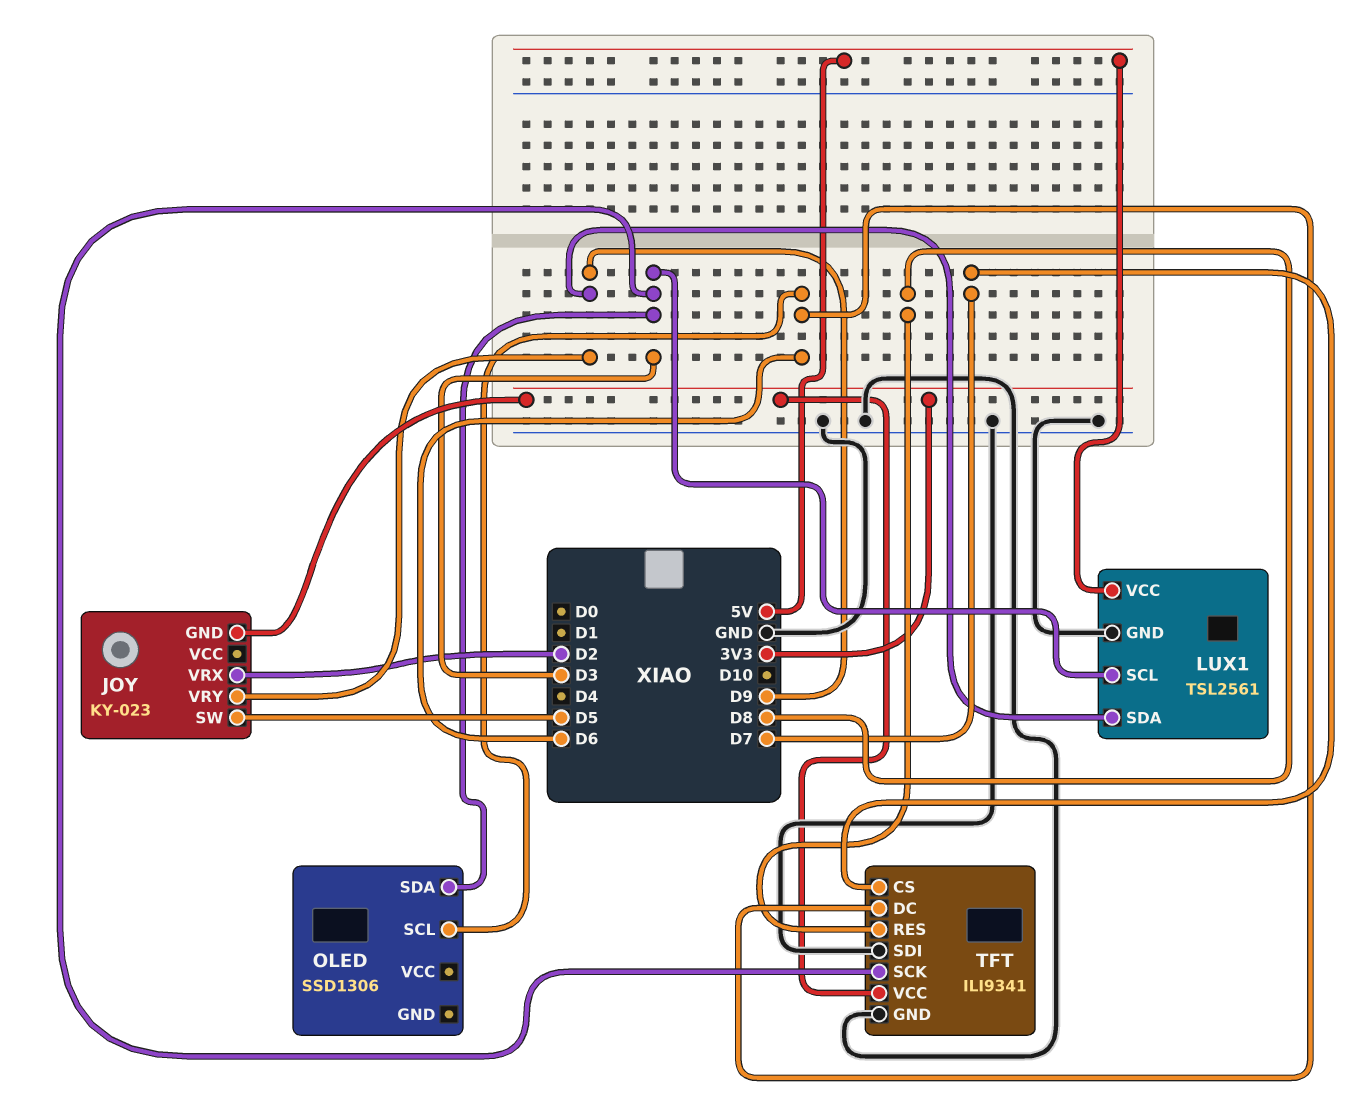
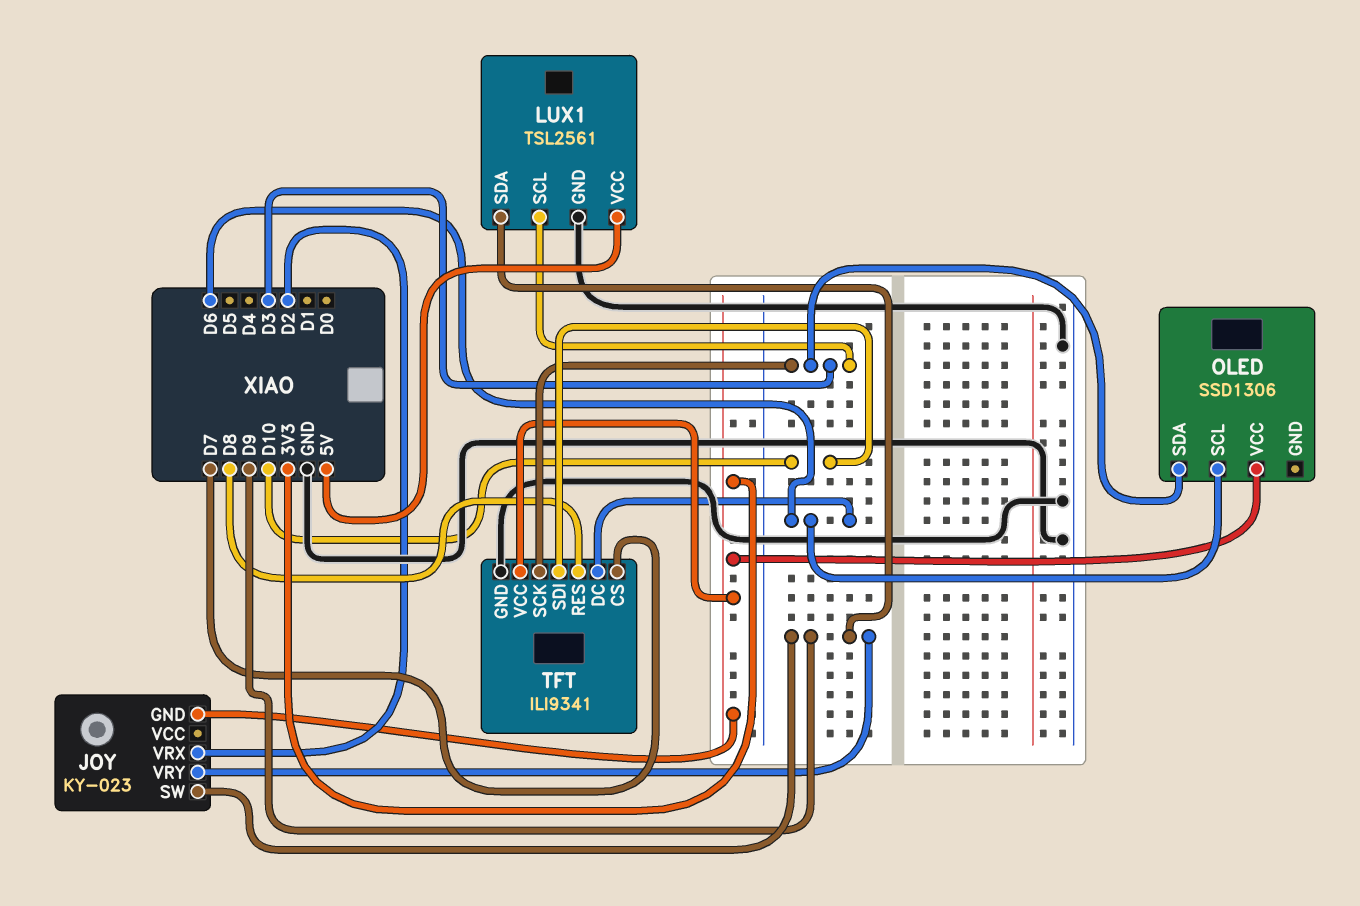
JOY pin SW: D5 -> D9
OLED pin VCC: none -> 3V3
TFT pin SDI: GND -> D10

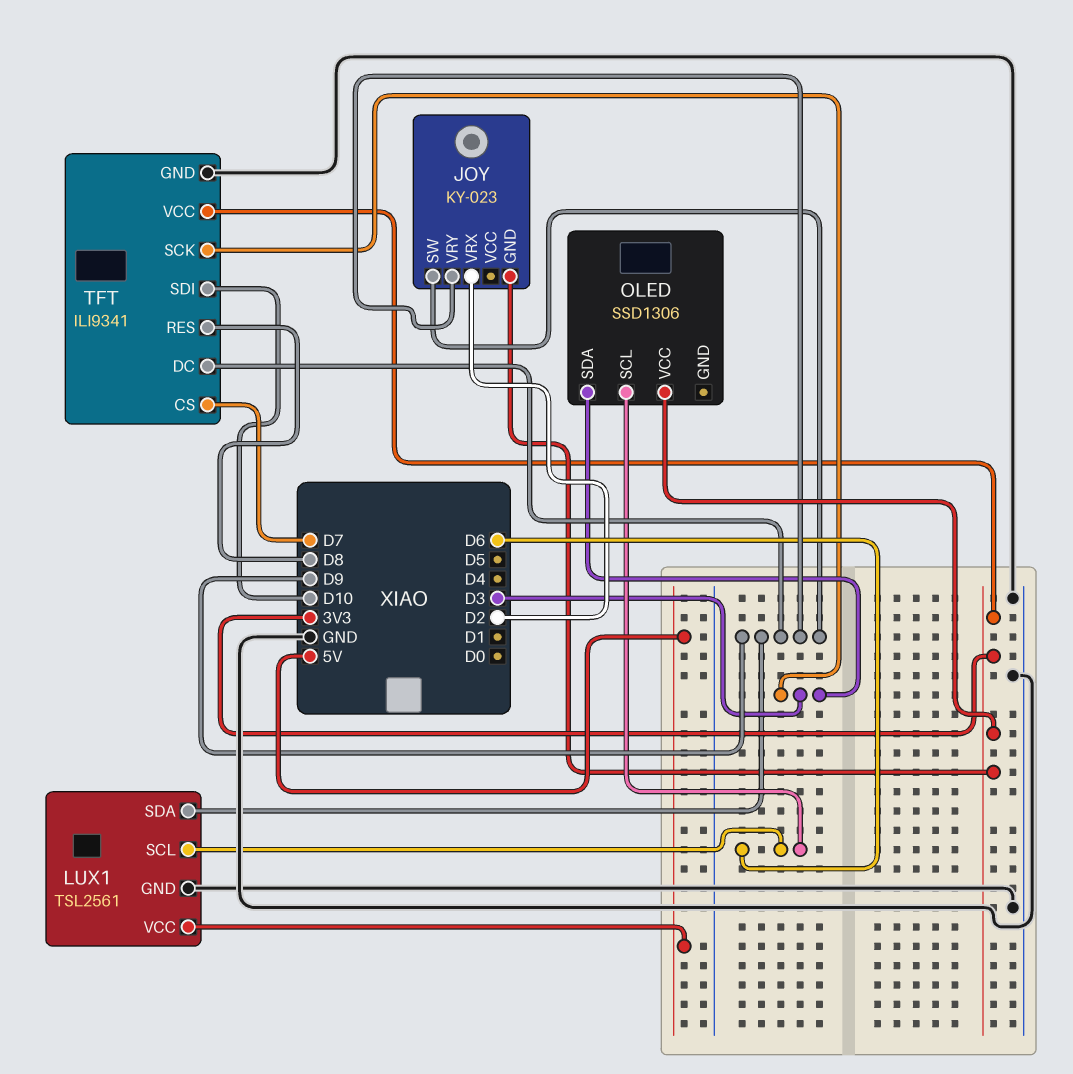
LUX1 pin SCL: D3 -> D6
TFT pin DC: D6 -> D9

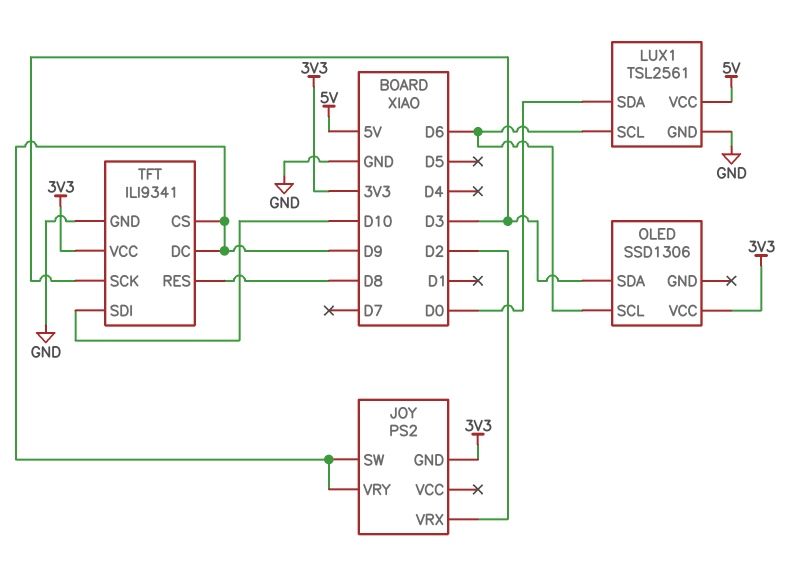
JOY: KY-023 -> PS2
LUX1 pin SDA: D9 -> D0
TFT pin CS: D7 -> D9

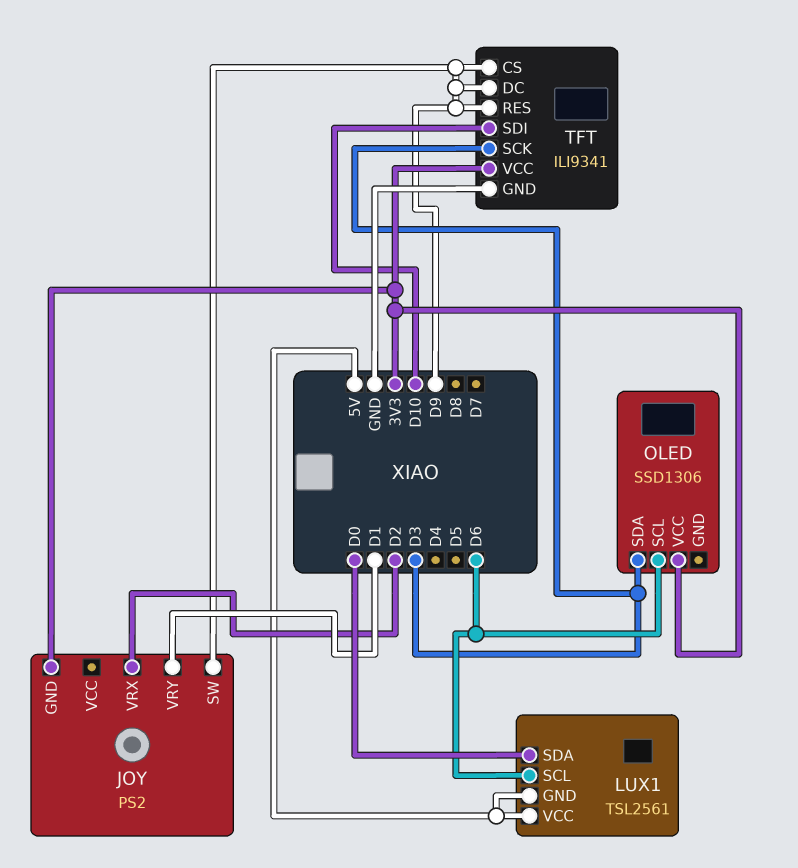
JOY pin VRY: D9 -> D1
LUX1 pin GND: GND -> 5V
TFT pin RES: D8 -> D9

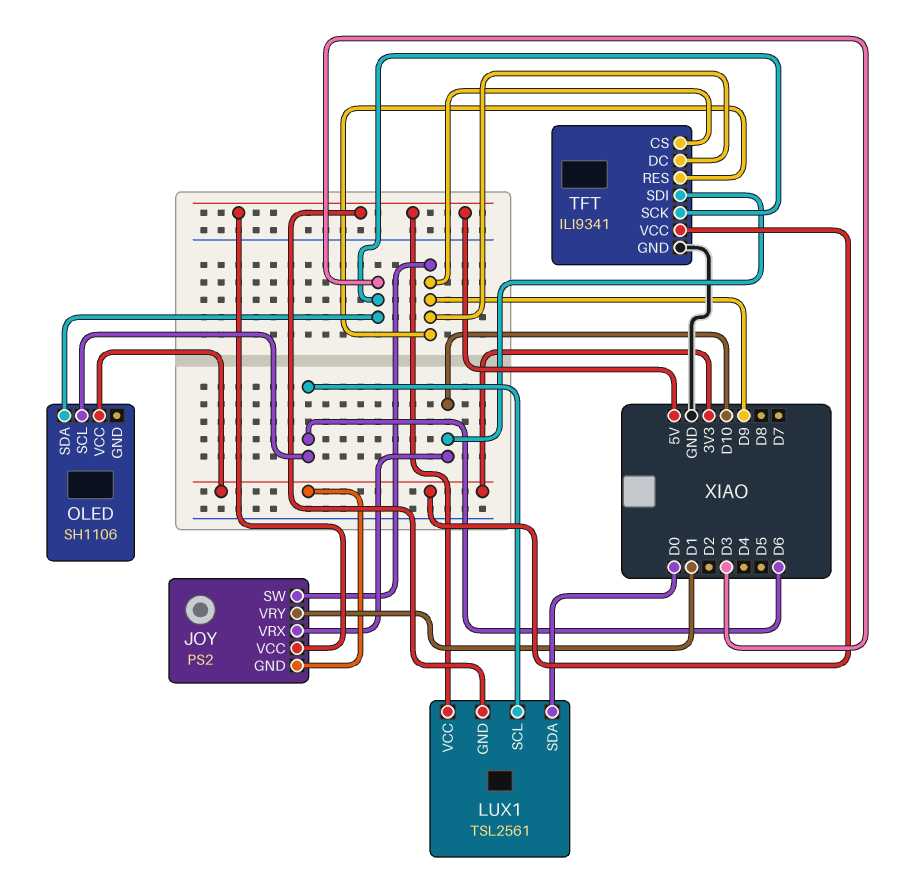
JOY pin VCC: none -> 5V
JOY pin VRX: D2 -> D10
OLED: SSD1306 -> SH1106

